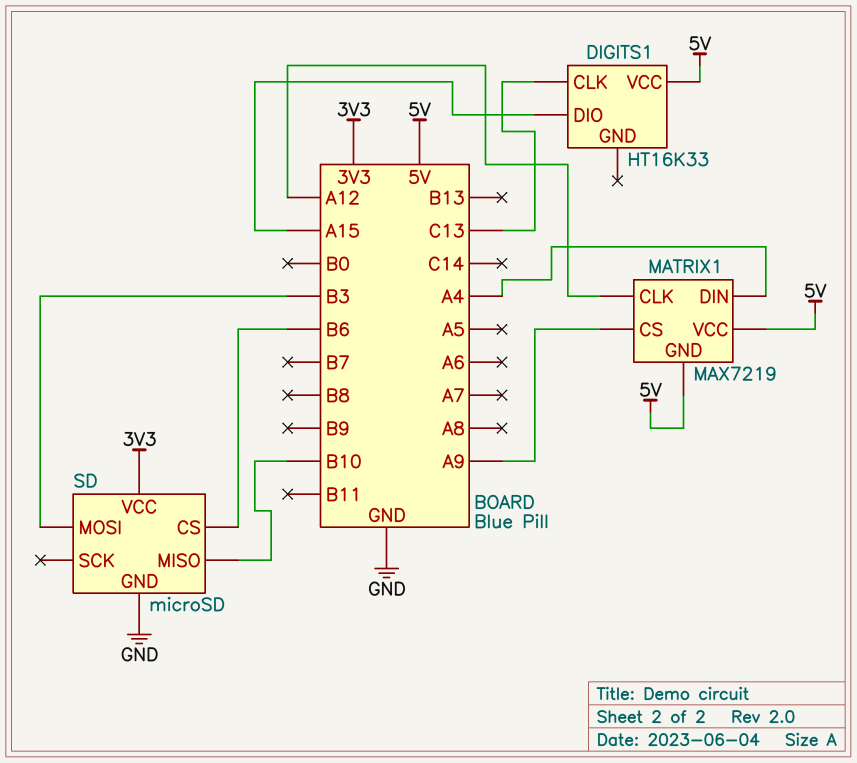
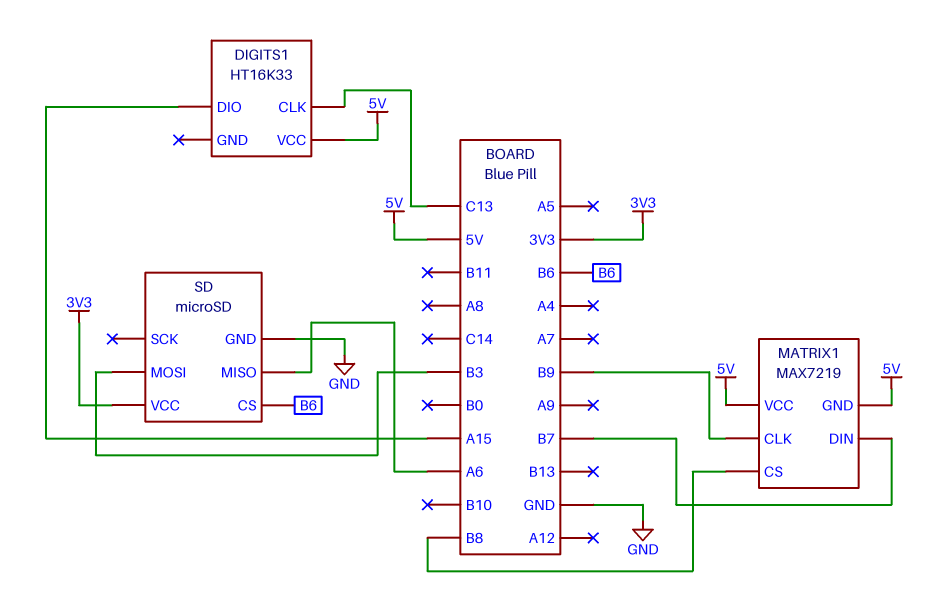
MATRIX1 pin CLK: A12 -> B9
MATRIX1 pin CS: A9 -> B8
MATRIX1 pin DIN: A4 -> B7
SD pin MISO: B10 -> A6

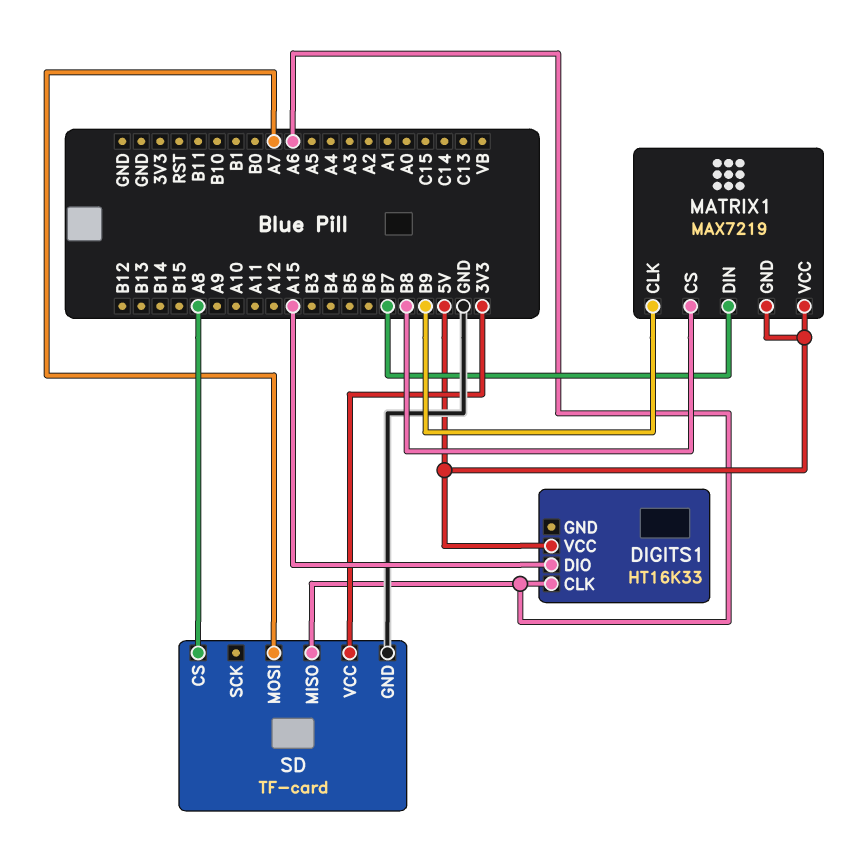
DIGITS1 pin CLK: C13 -> A6
SD: microSD -> TF-card
SD pin CS: B6 -> A8
SD pin MOSI: B3 -> A7

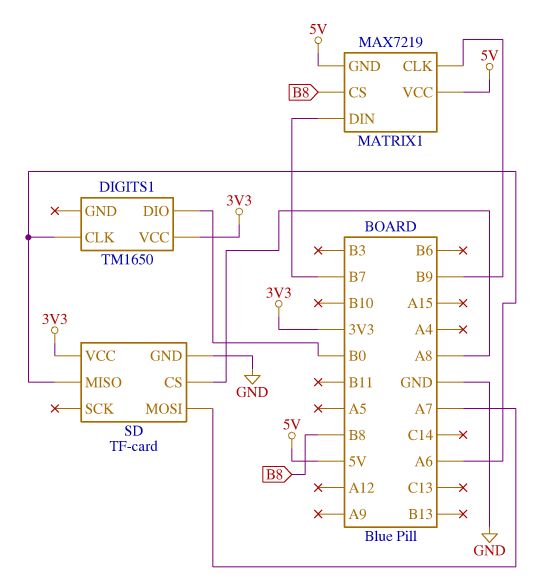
DIGITS1: HT16K33 -> TM1650
DIGITS1 pin DIO: A15 -> B0
DIGITS1 pin VCC: 5V -> 3V3

